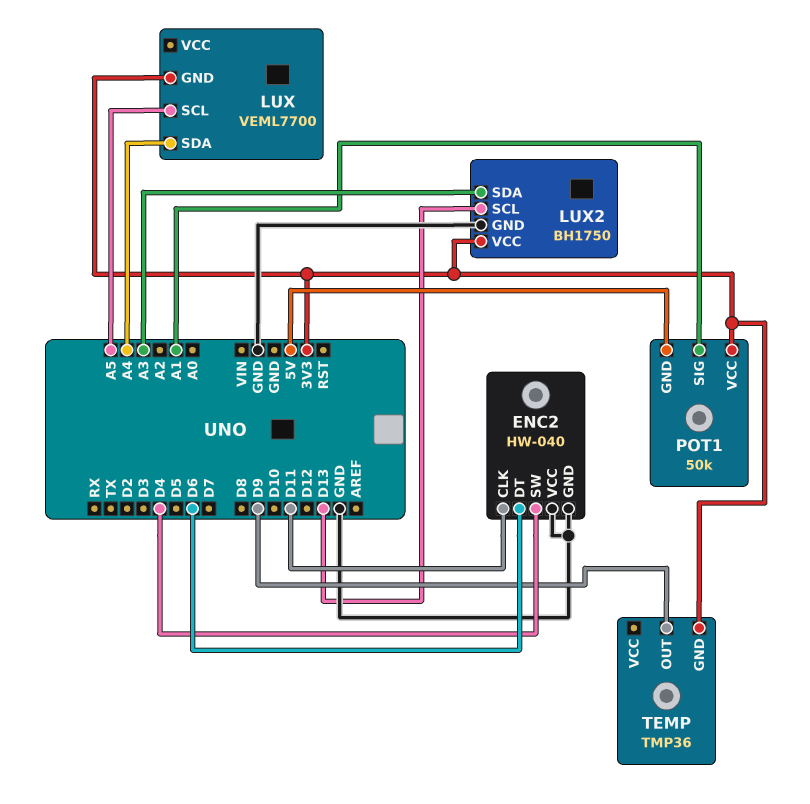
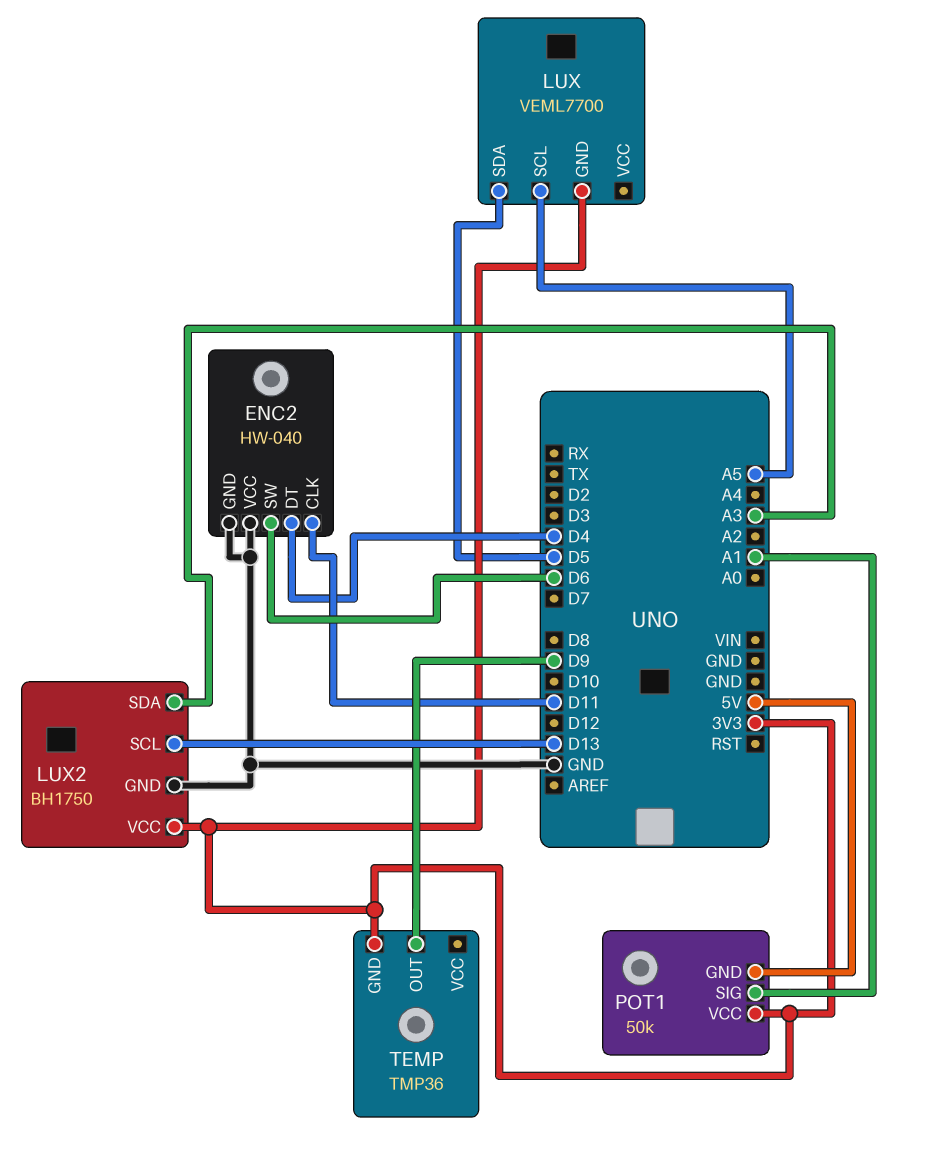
ENC2 pin DT: D6 -> D4
ENC2 pin SW: D4 -> D6
LUX pin SDA: A4 -> D5

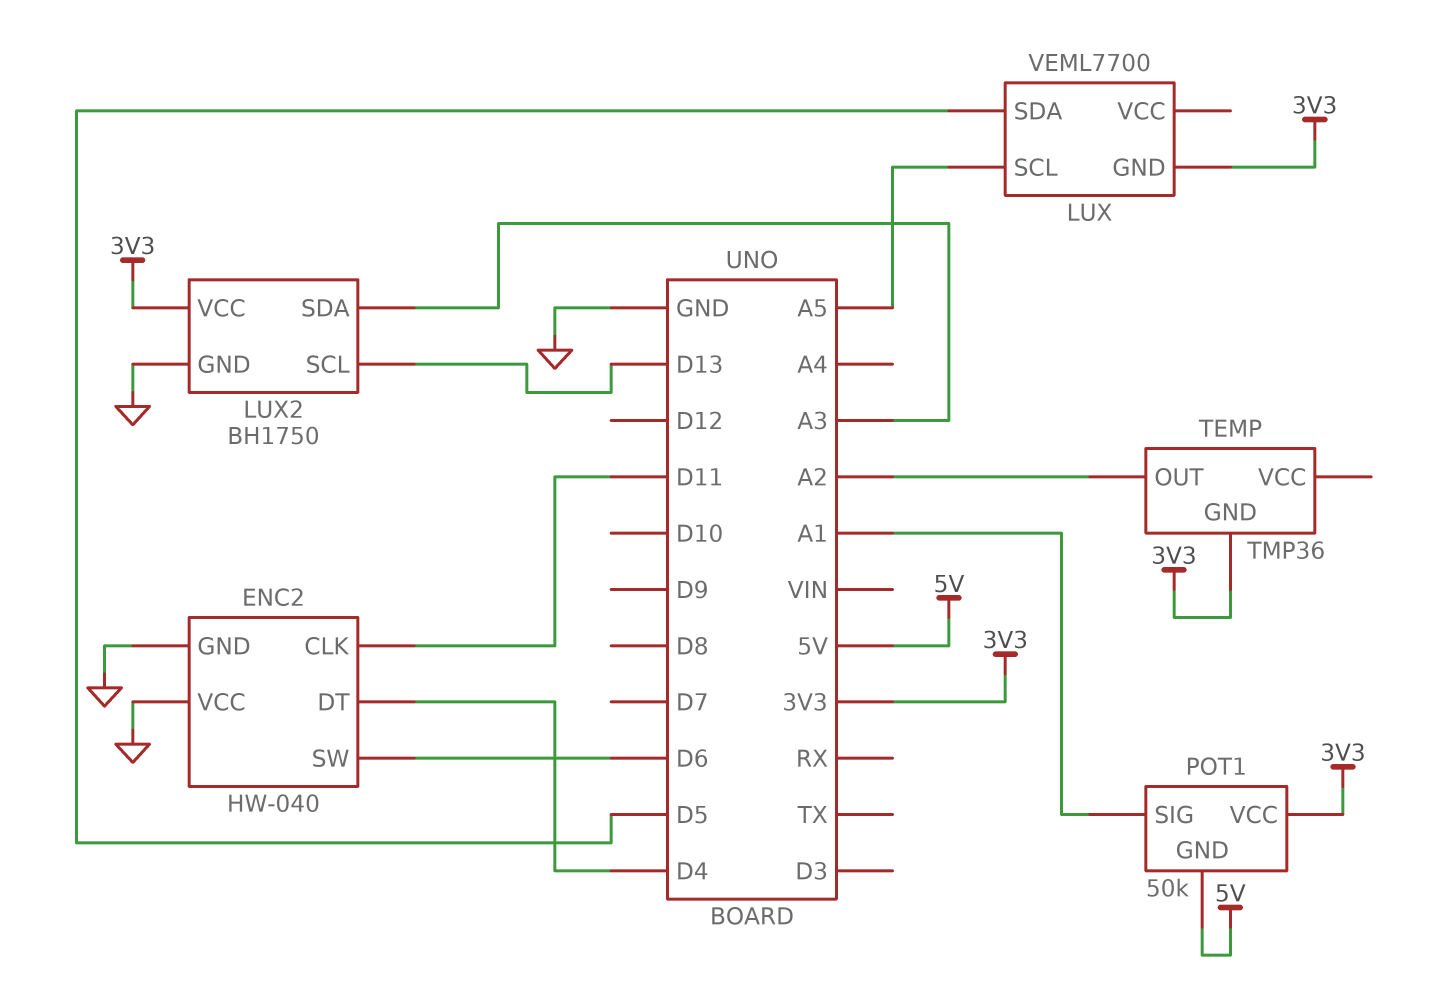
TEMP pin OUT: D9 -> A2

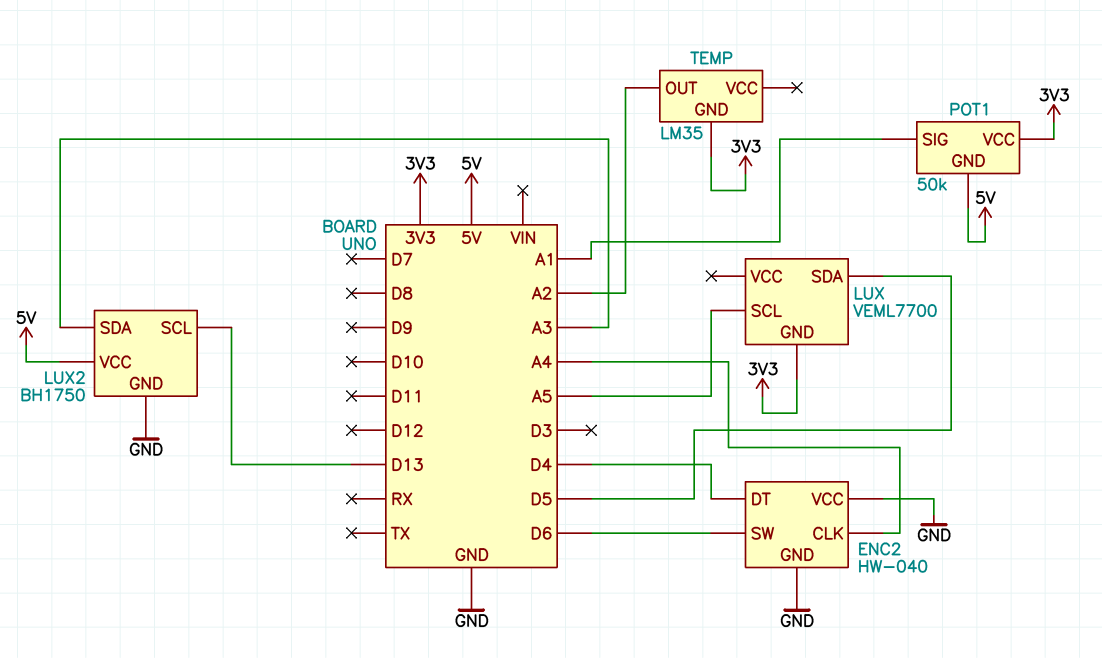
ENC2 pin CLK: D11 -> A4
LUX2 pin VCC: 3V3 -> 5V
TEMP: TMP36 -> LM35

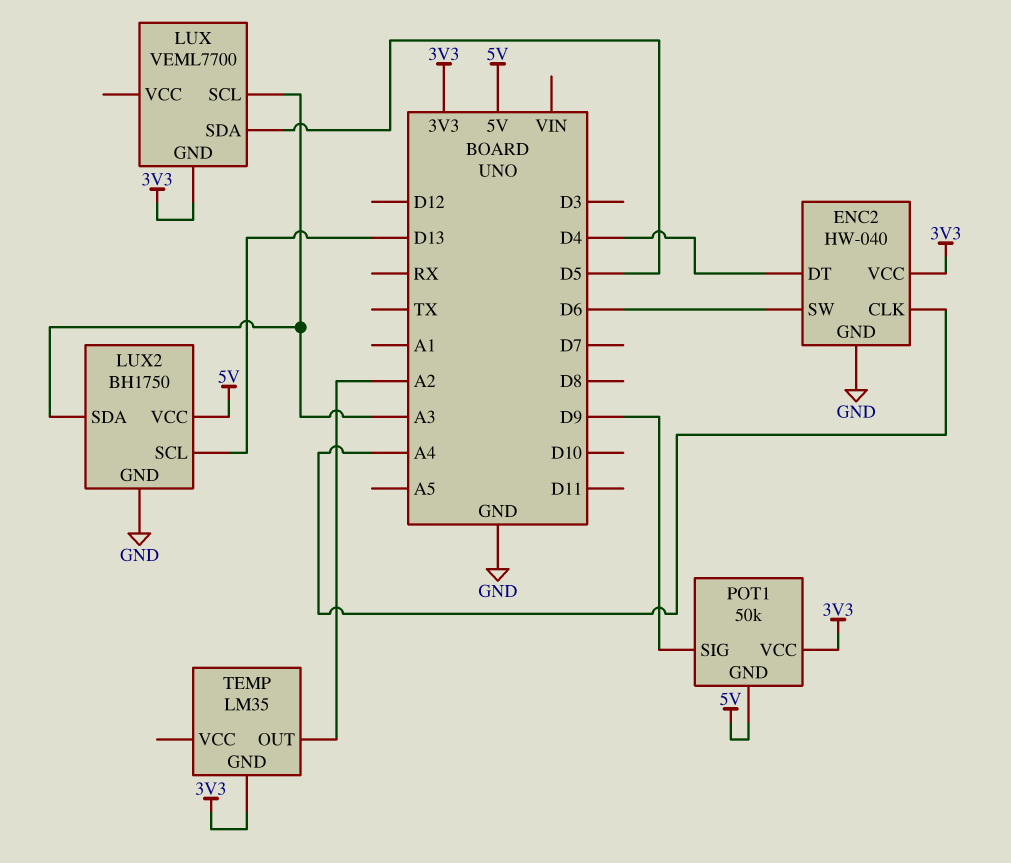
ENC2 pin VCC: GND -> 3V3
LUX pin SCL: A5 -> A3
POT1 pin SIG: A1 -> D9

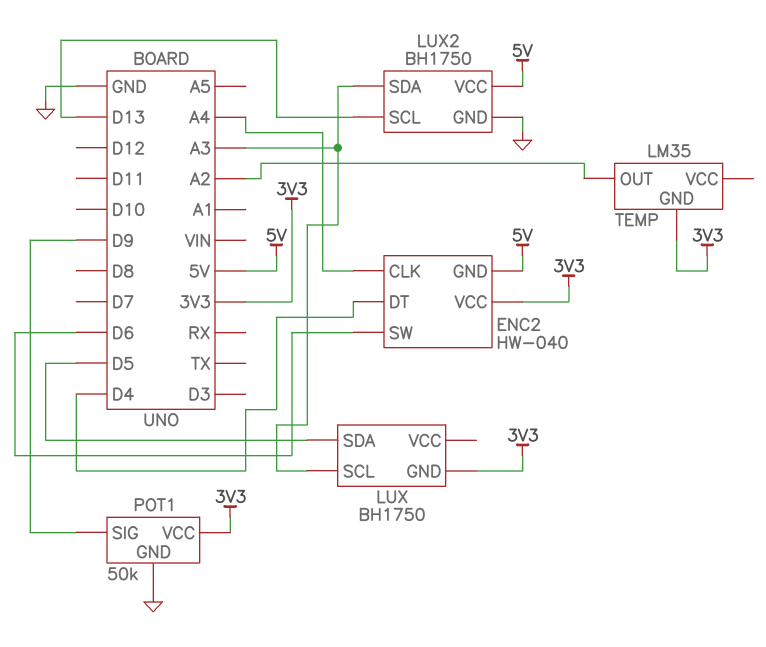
ENC2 pin GND: GND -> 5V
LUX: VEML7700 -> BH1750
POT1 pin GND: 5V -> GND

